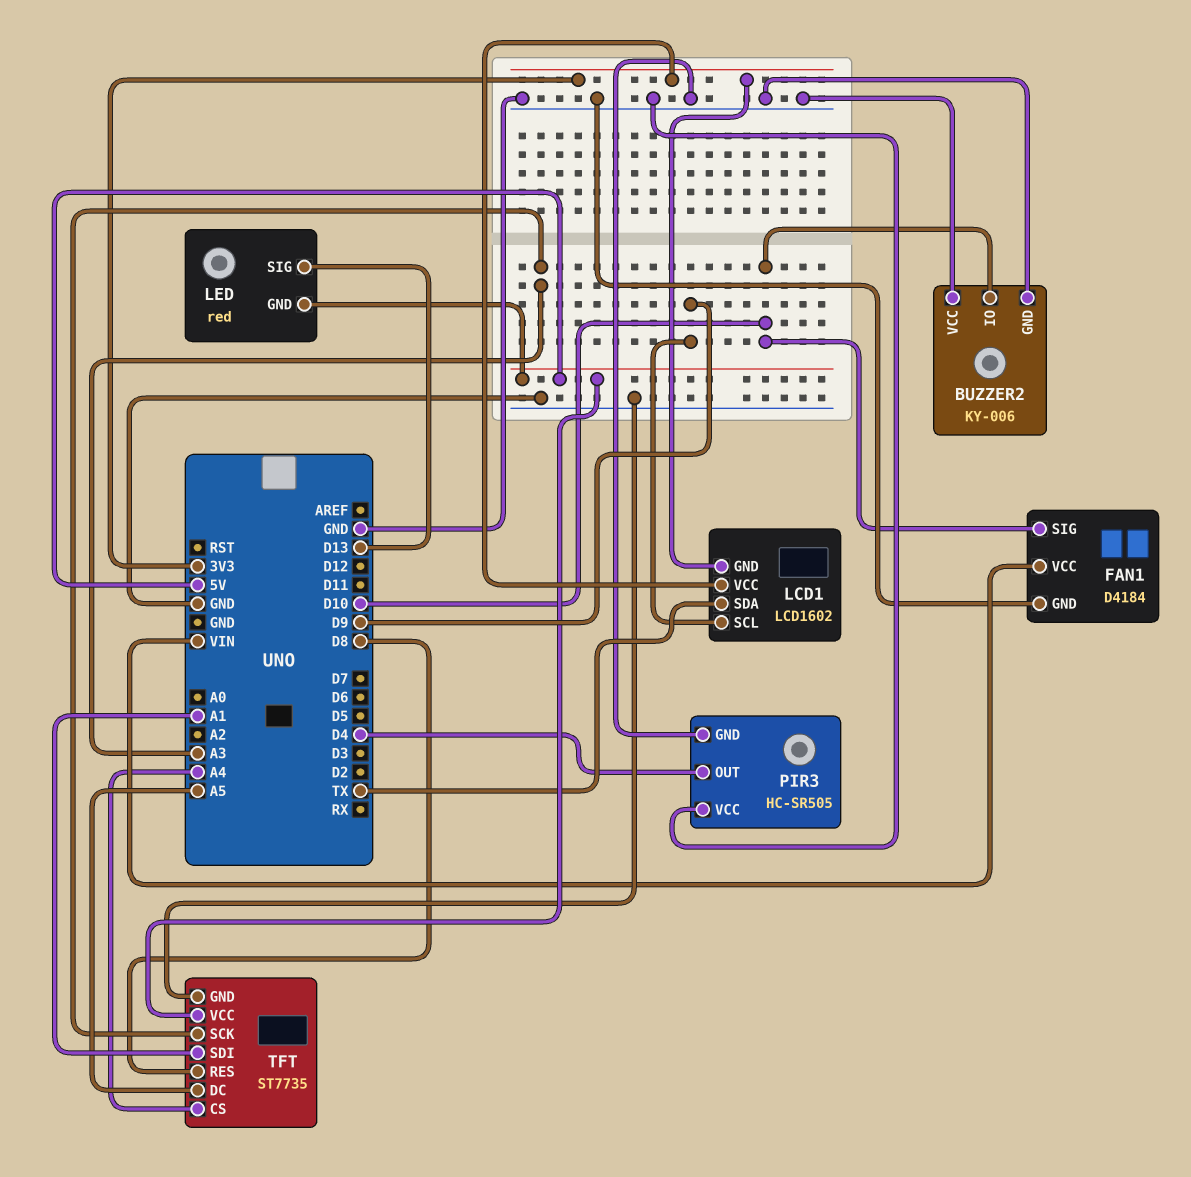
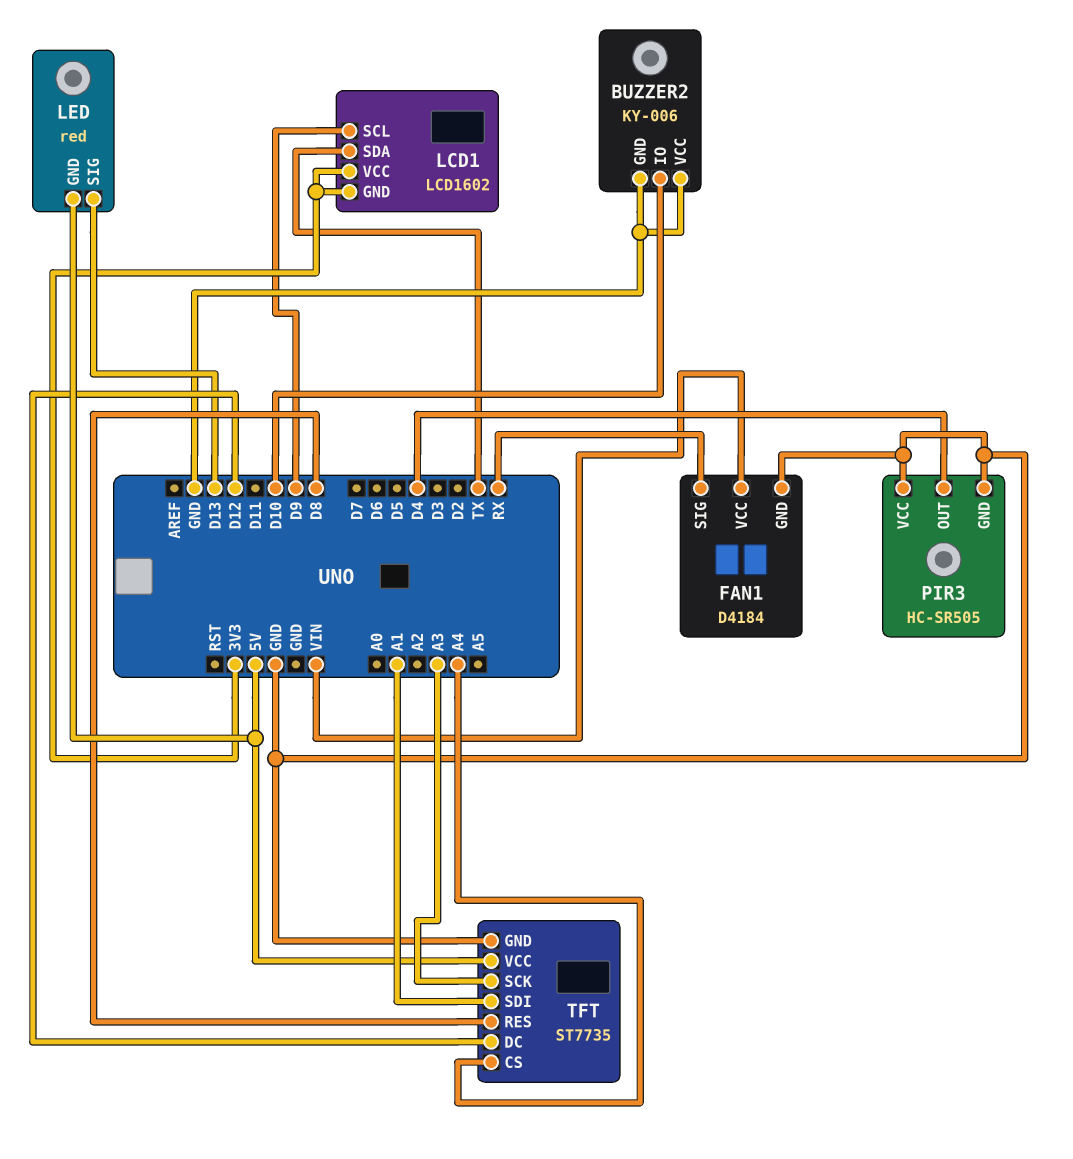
FAN1 pin SIG: D10 -> RX
TFT pin DC: A5 -> D12

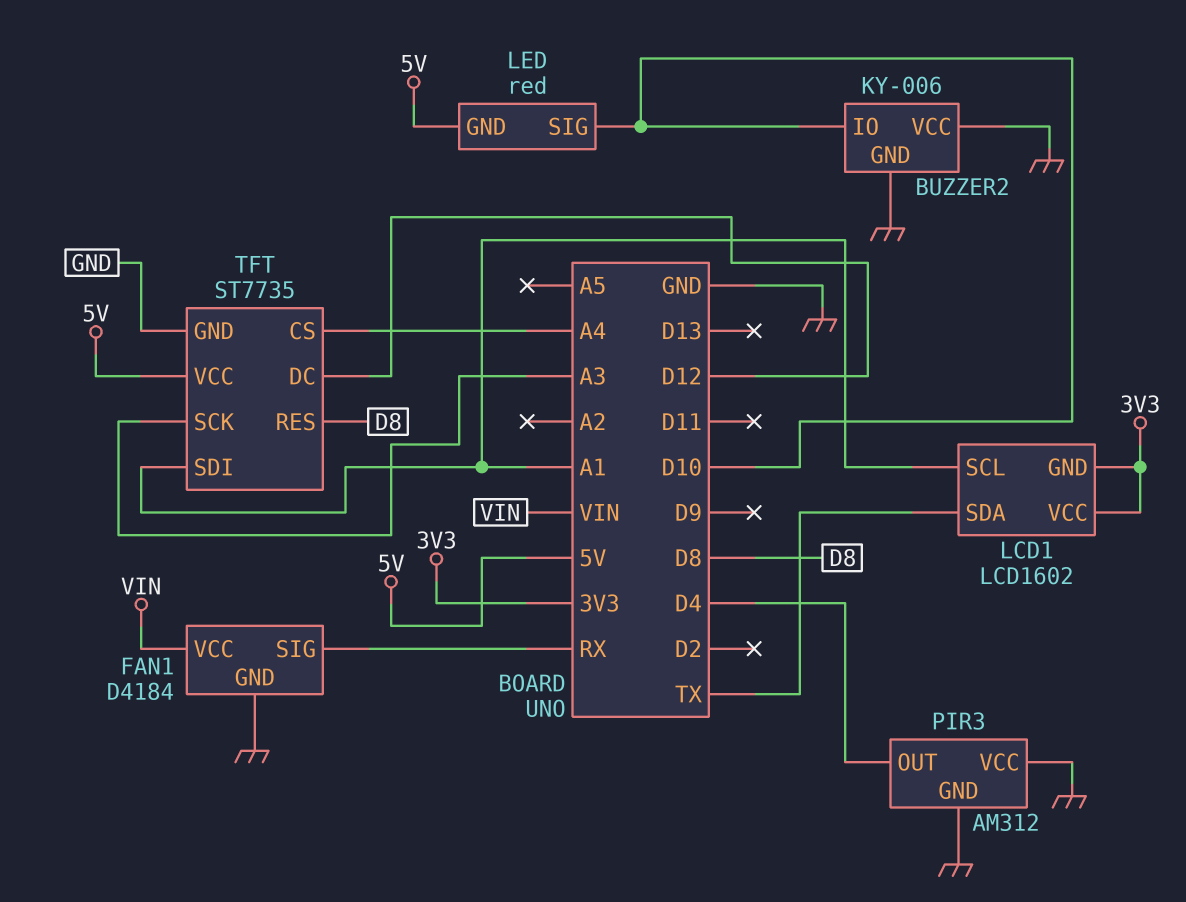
LCD1 pin SCL: D9 -> A1
LED pin SIG: D13 -> D10
PIR3: HC-SR505 -> AM312

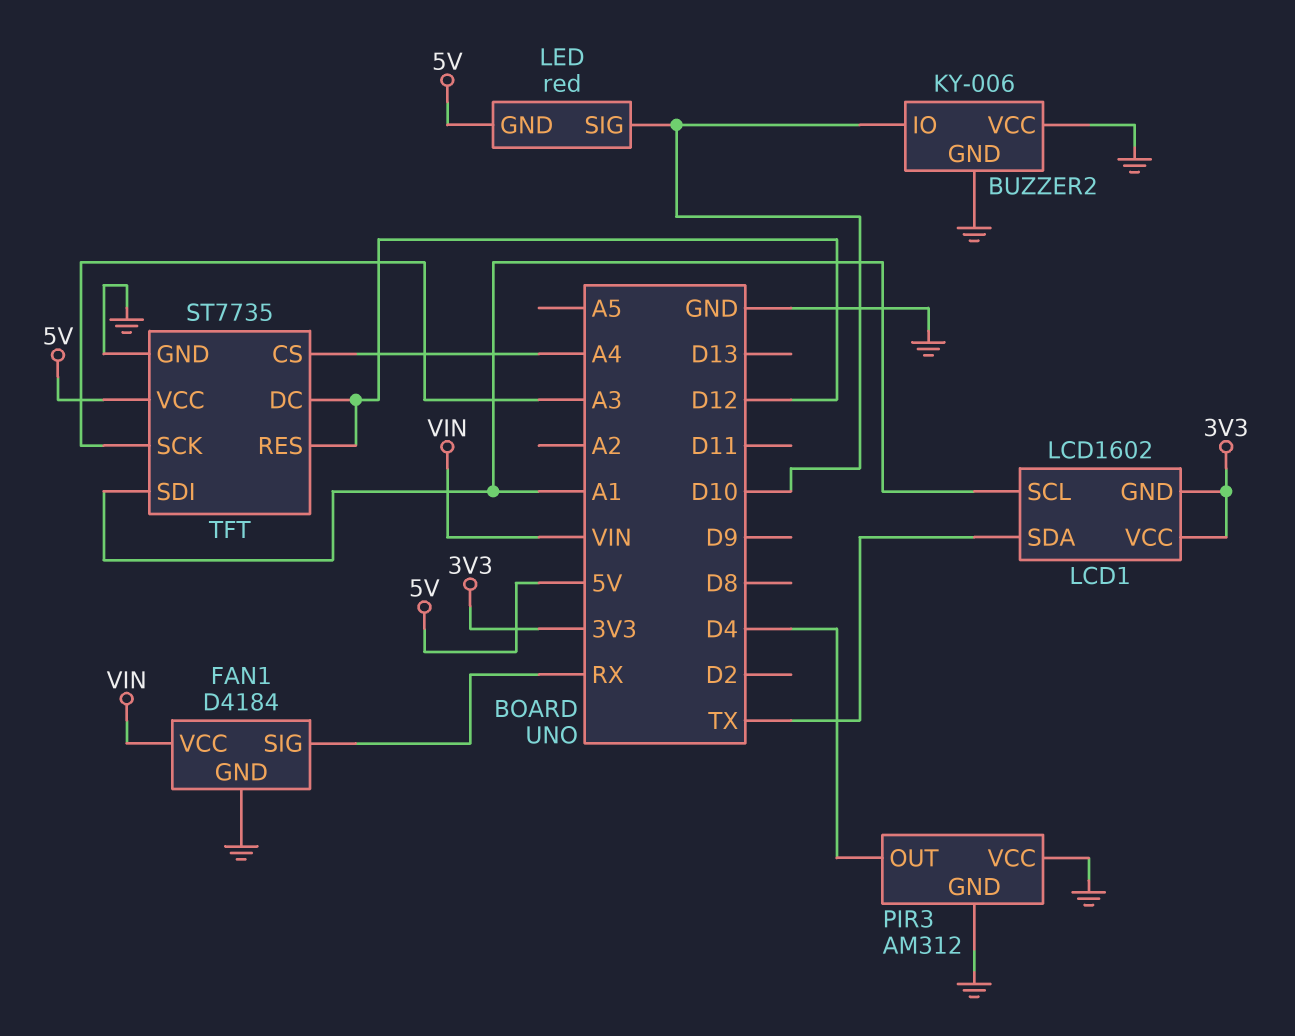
TFT pin RES: D8 -> D12

